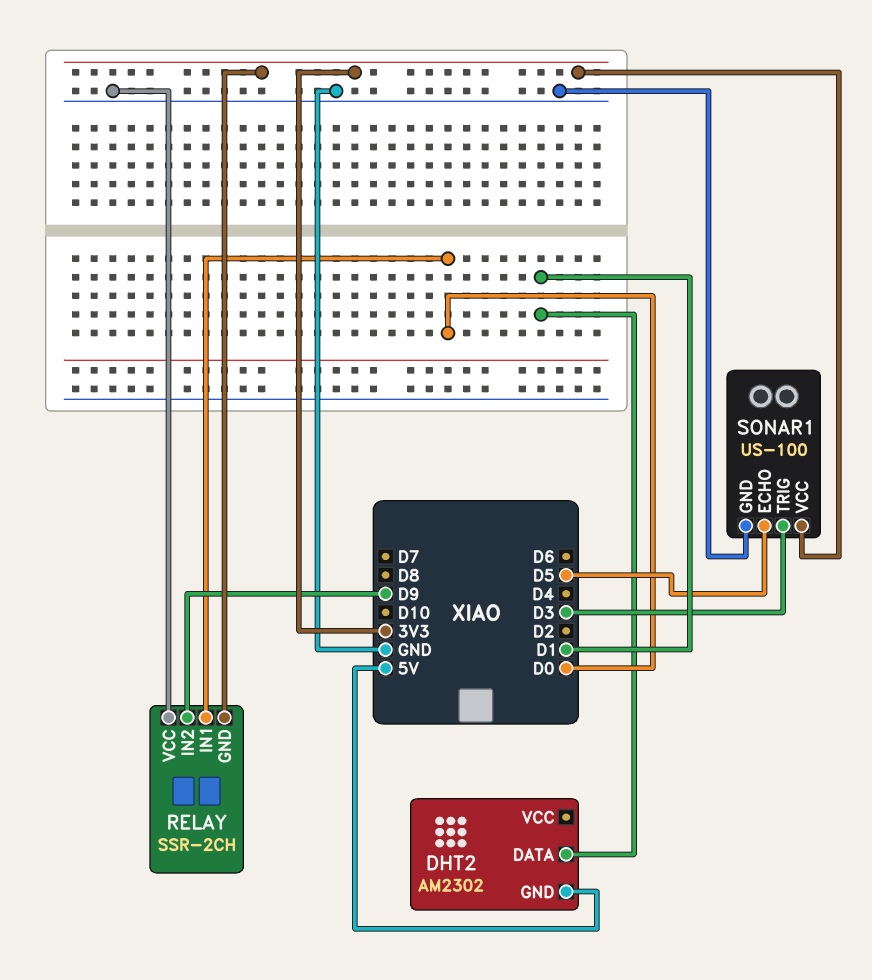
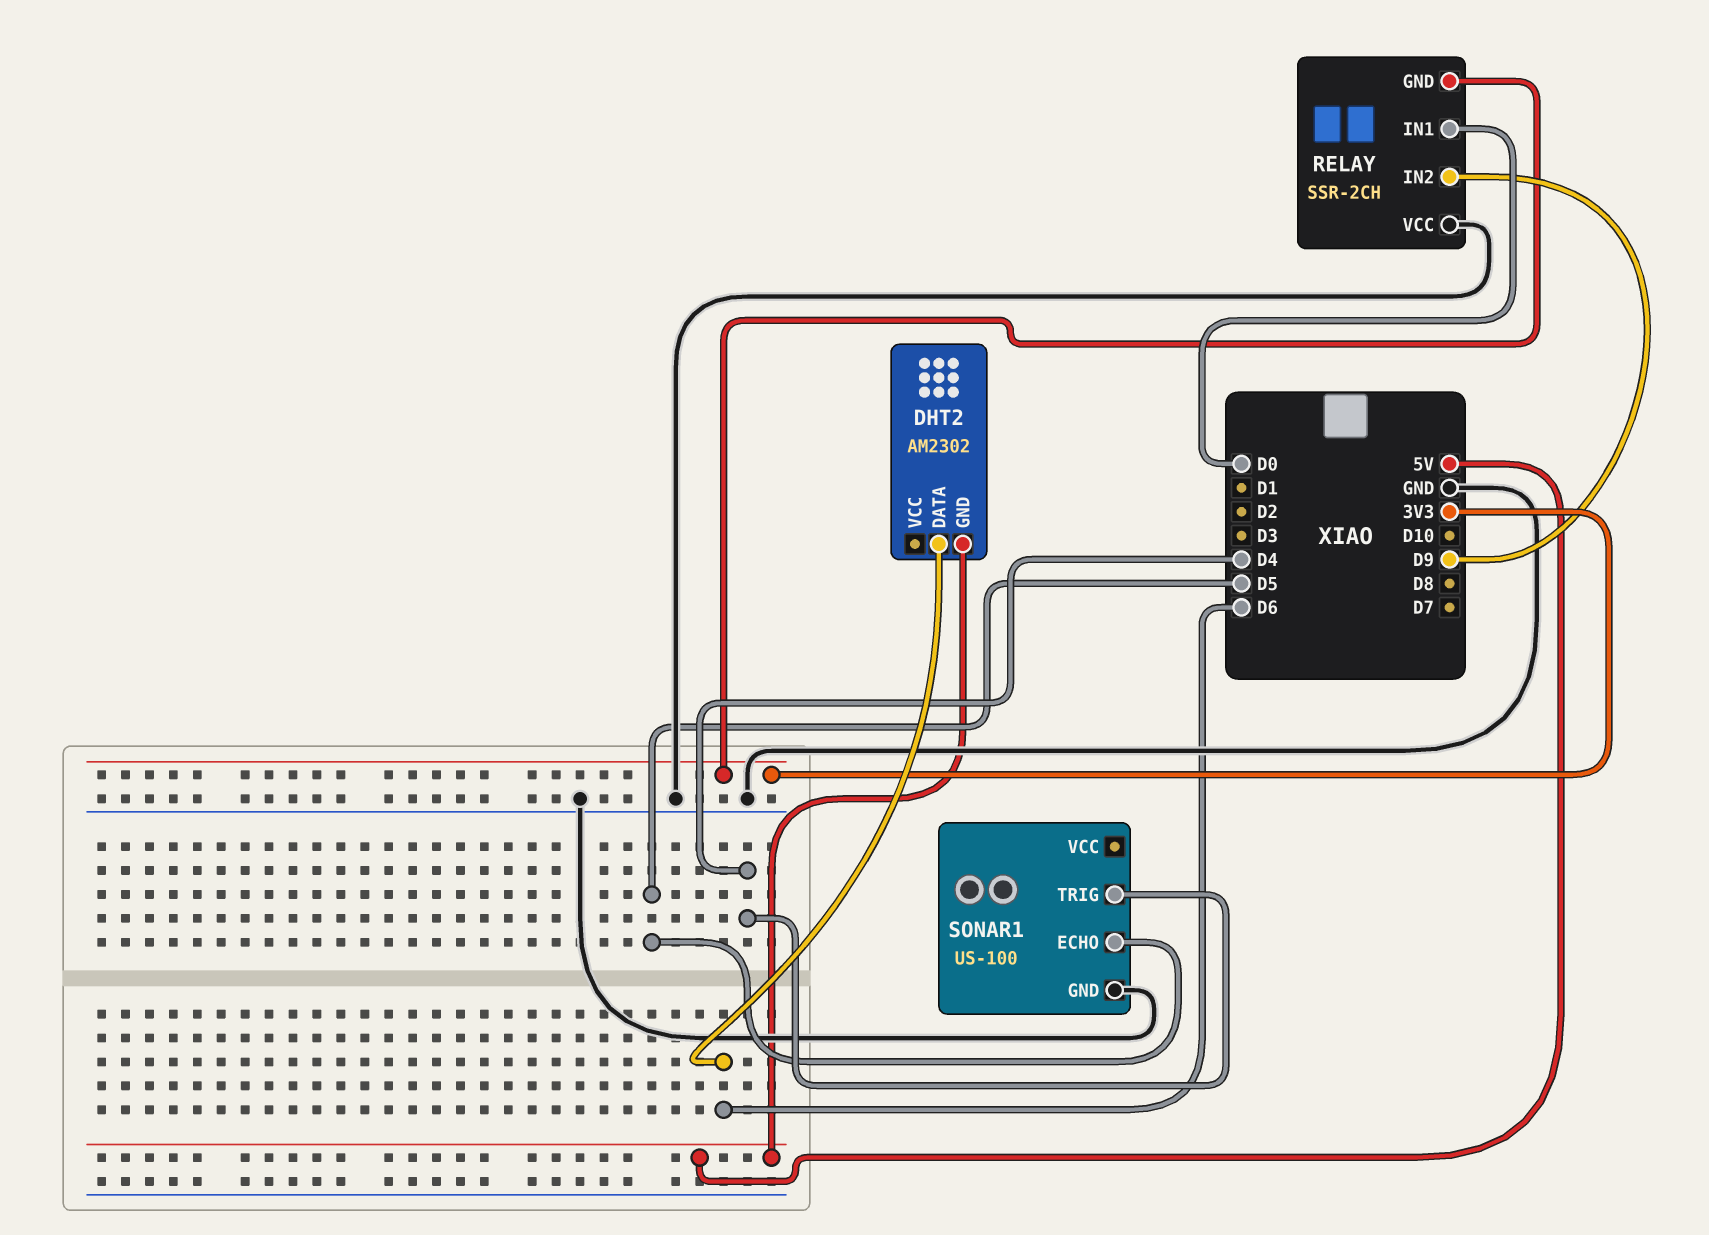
DHT2 pin DATA: D1 -> D6
SONAR1 pin TRIG: D3 -> D4
SONAR1 pin VCC: 3V3 -> none

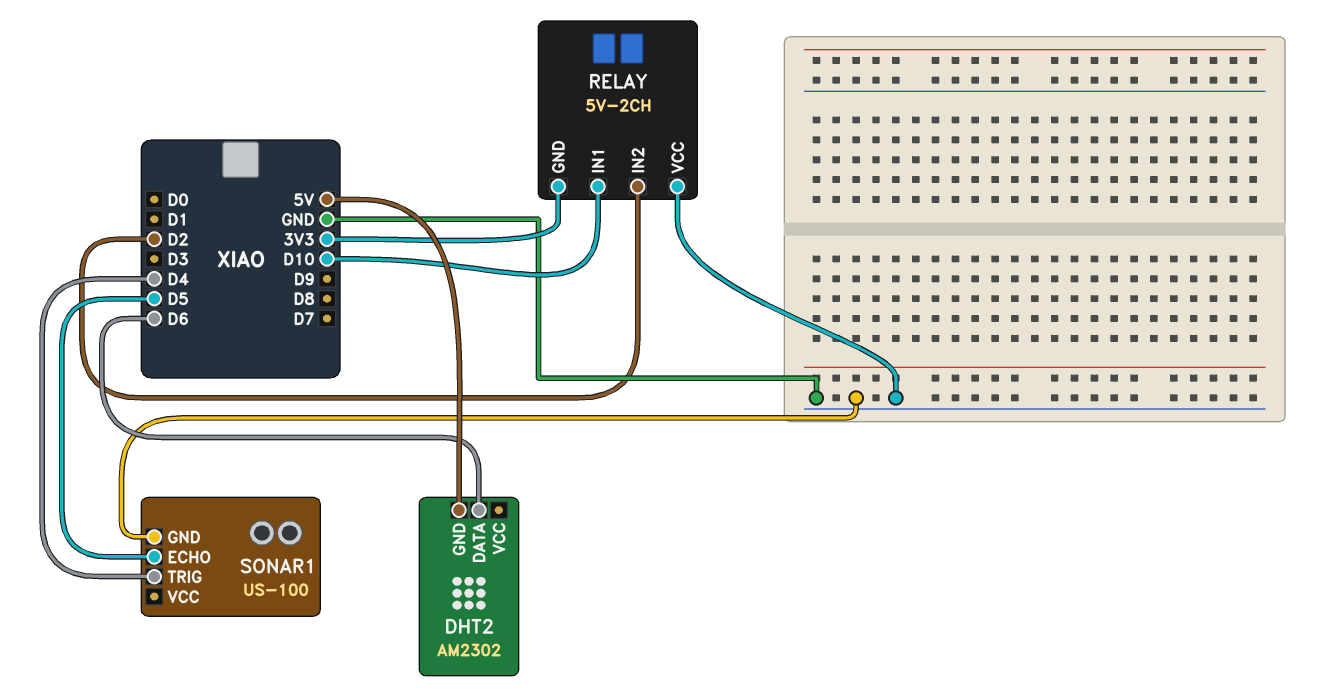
RELAY: SSR-2CH -> 5V-2CH
RELAY pin IN1: D0 -> D10
RELAY pin IN2: D9 -> D2

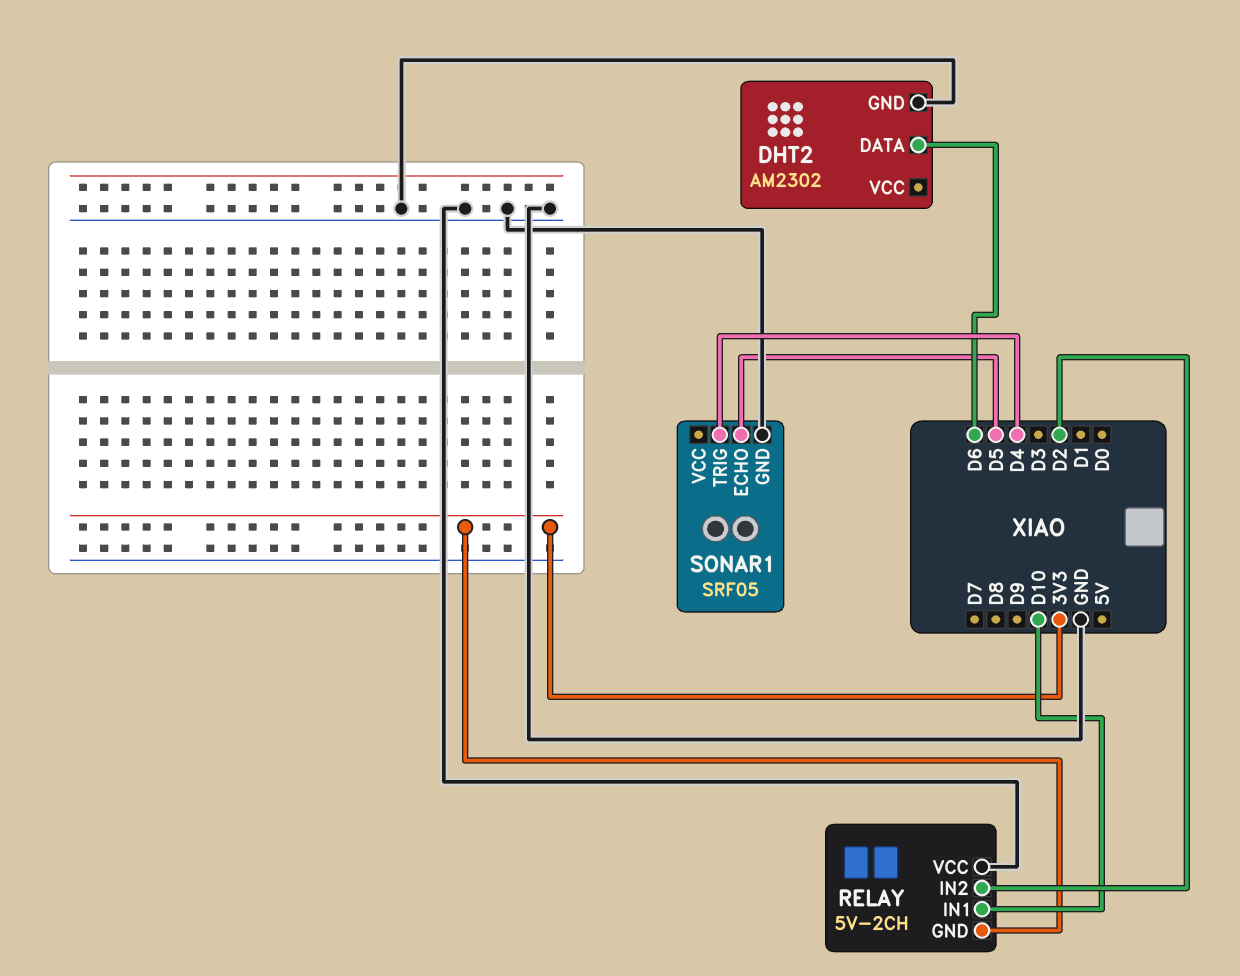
DHT2 pin GND: 5V -> GND
SONAR1: US-100 -> SRF05

